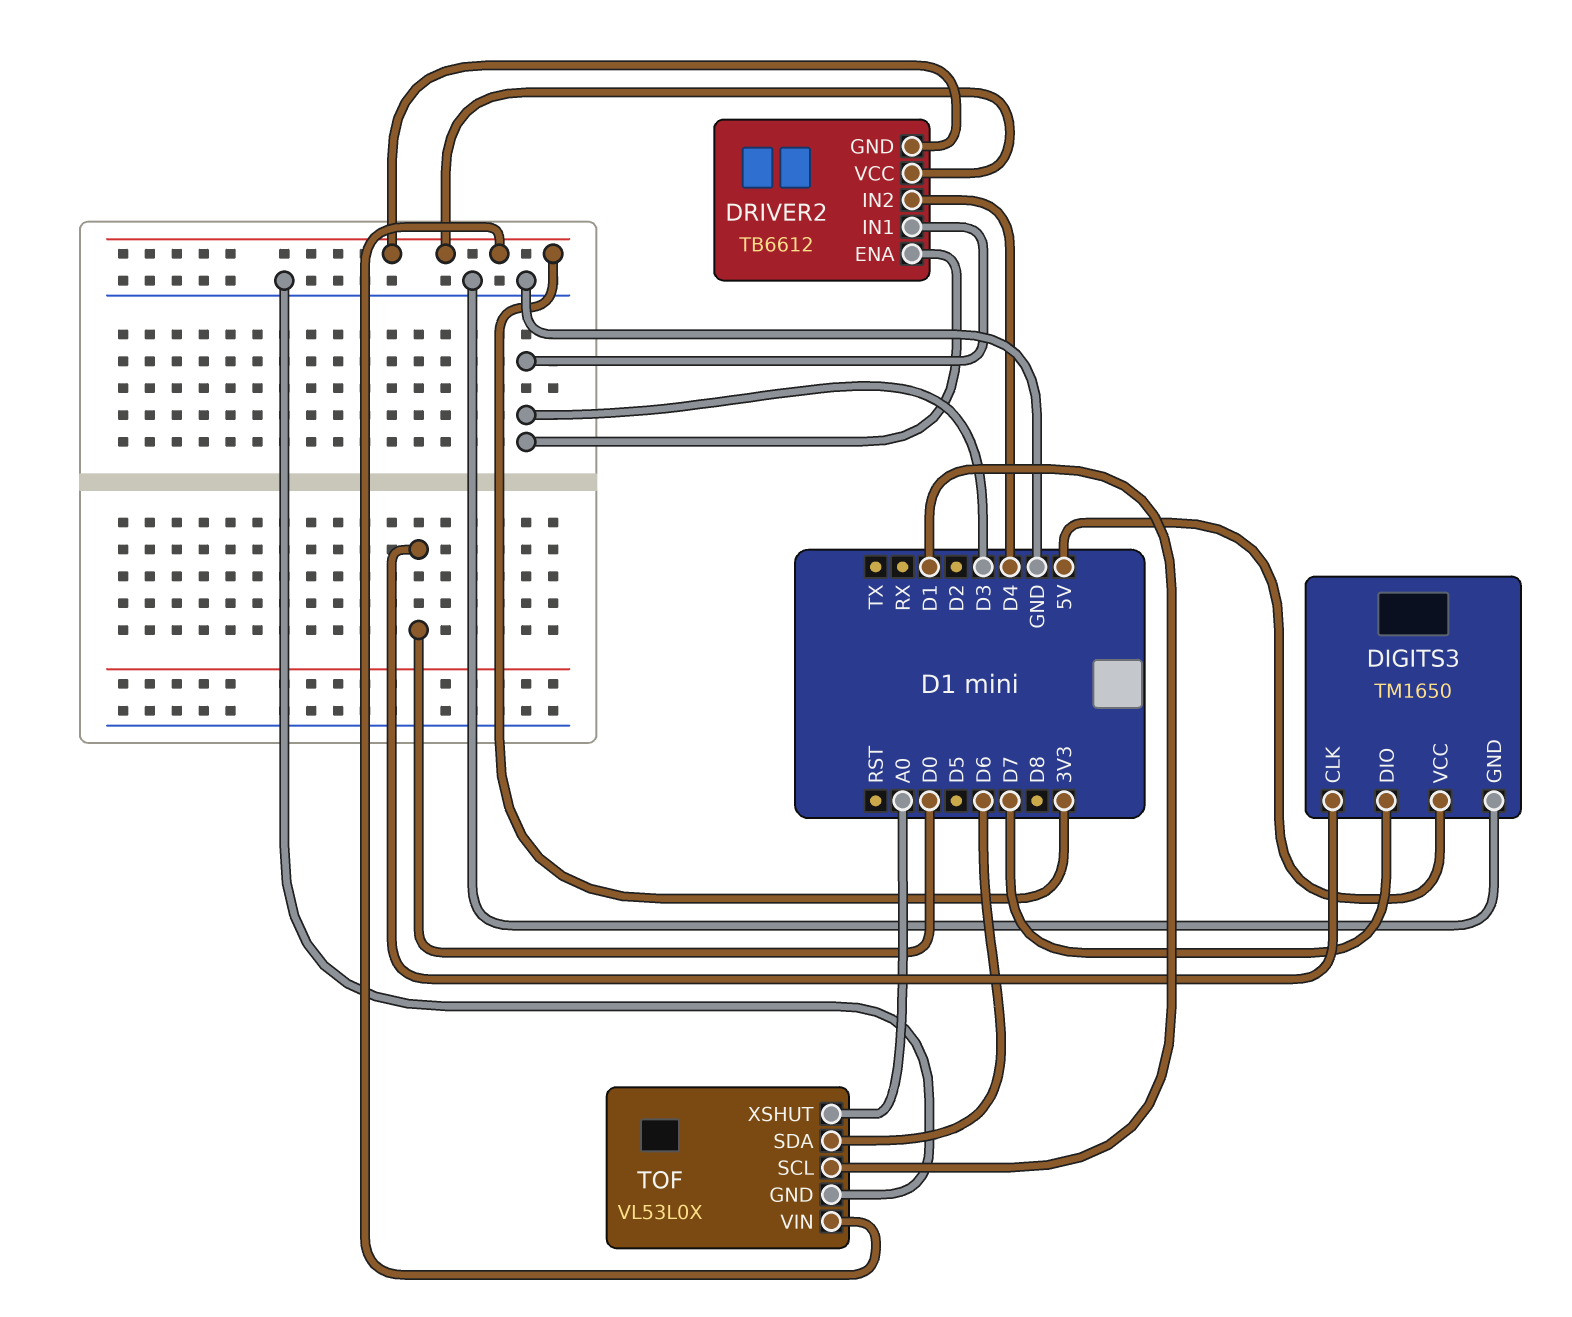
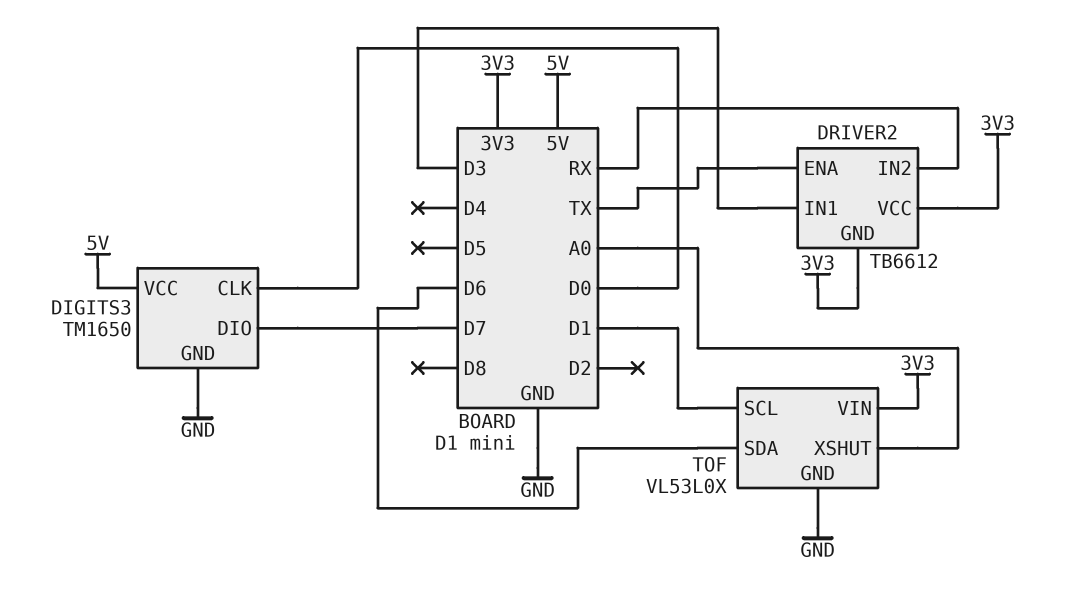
DRIVER2 pin ENA: D3 -> TX
DRIVER2 pin IN2: D4 -> RX

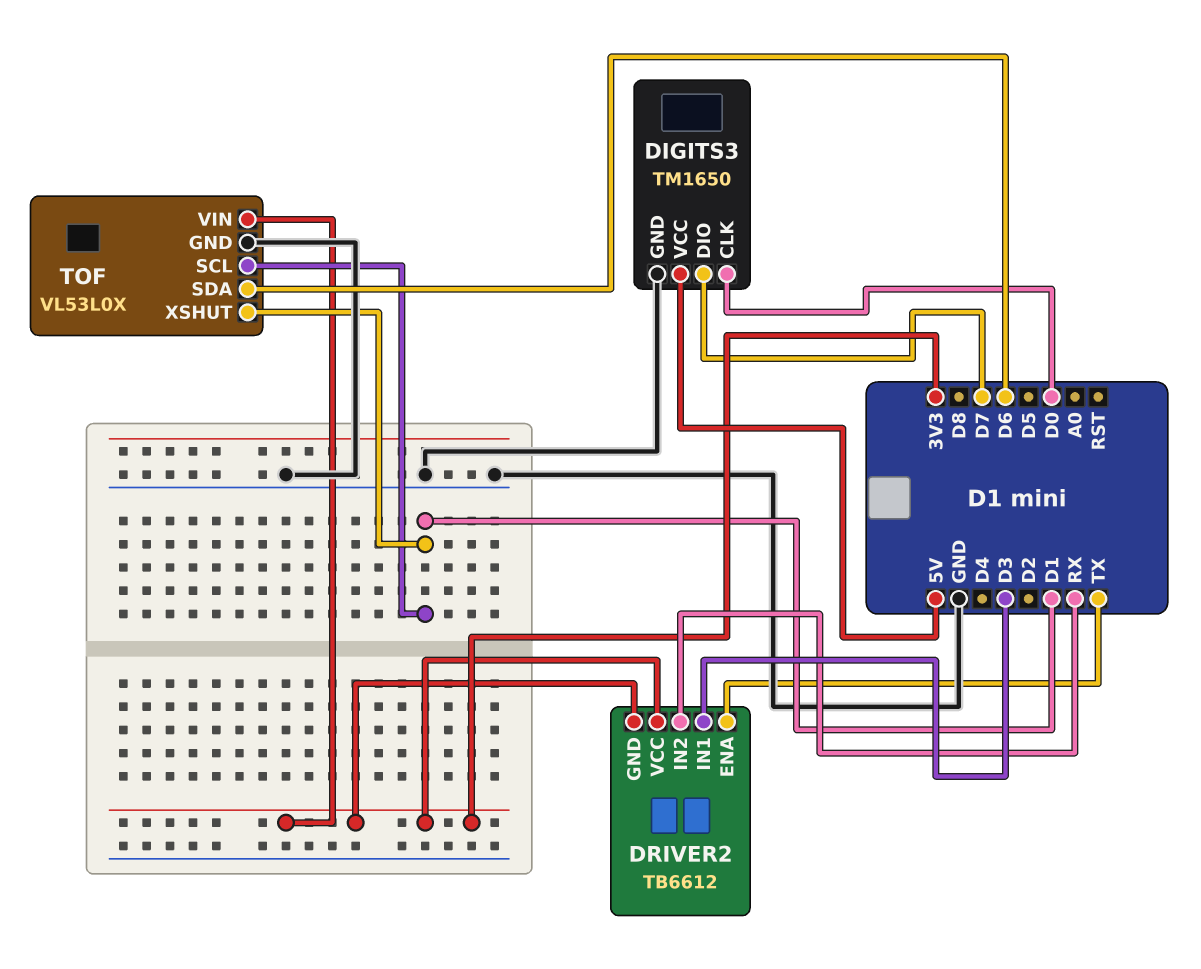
TOF pin XSHUT: A0 -> D1

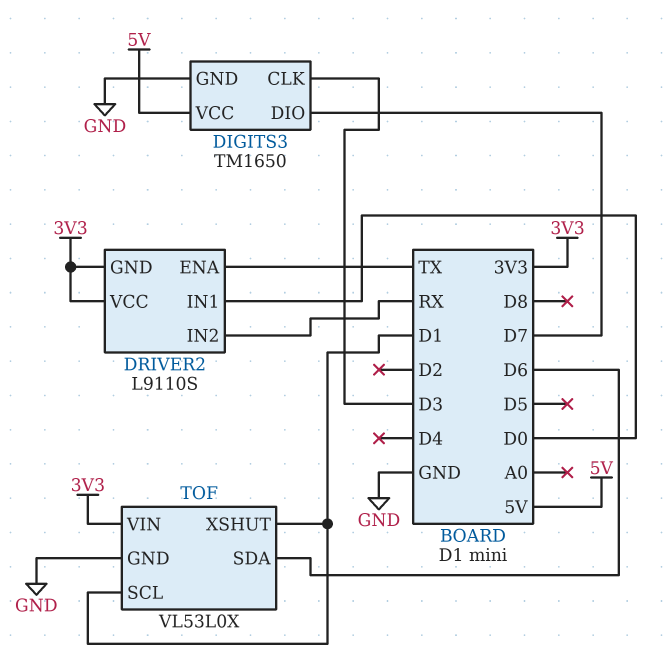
DIGITS3 pin CLK: D0 -> D3
DRIVER2: TB6612 -> L9110S
DRIVER2 pin IN1: D3 -> D0

